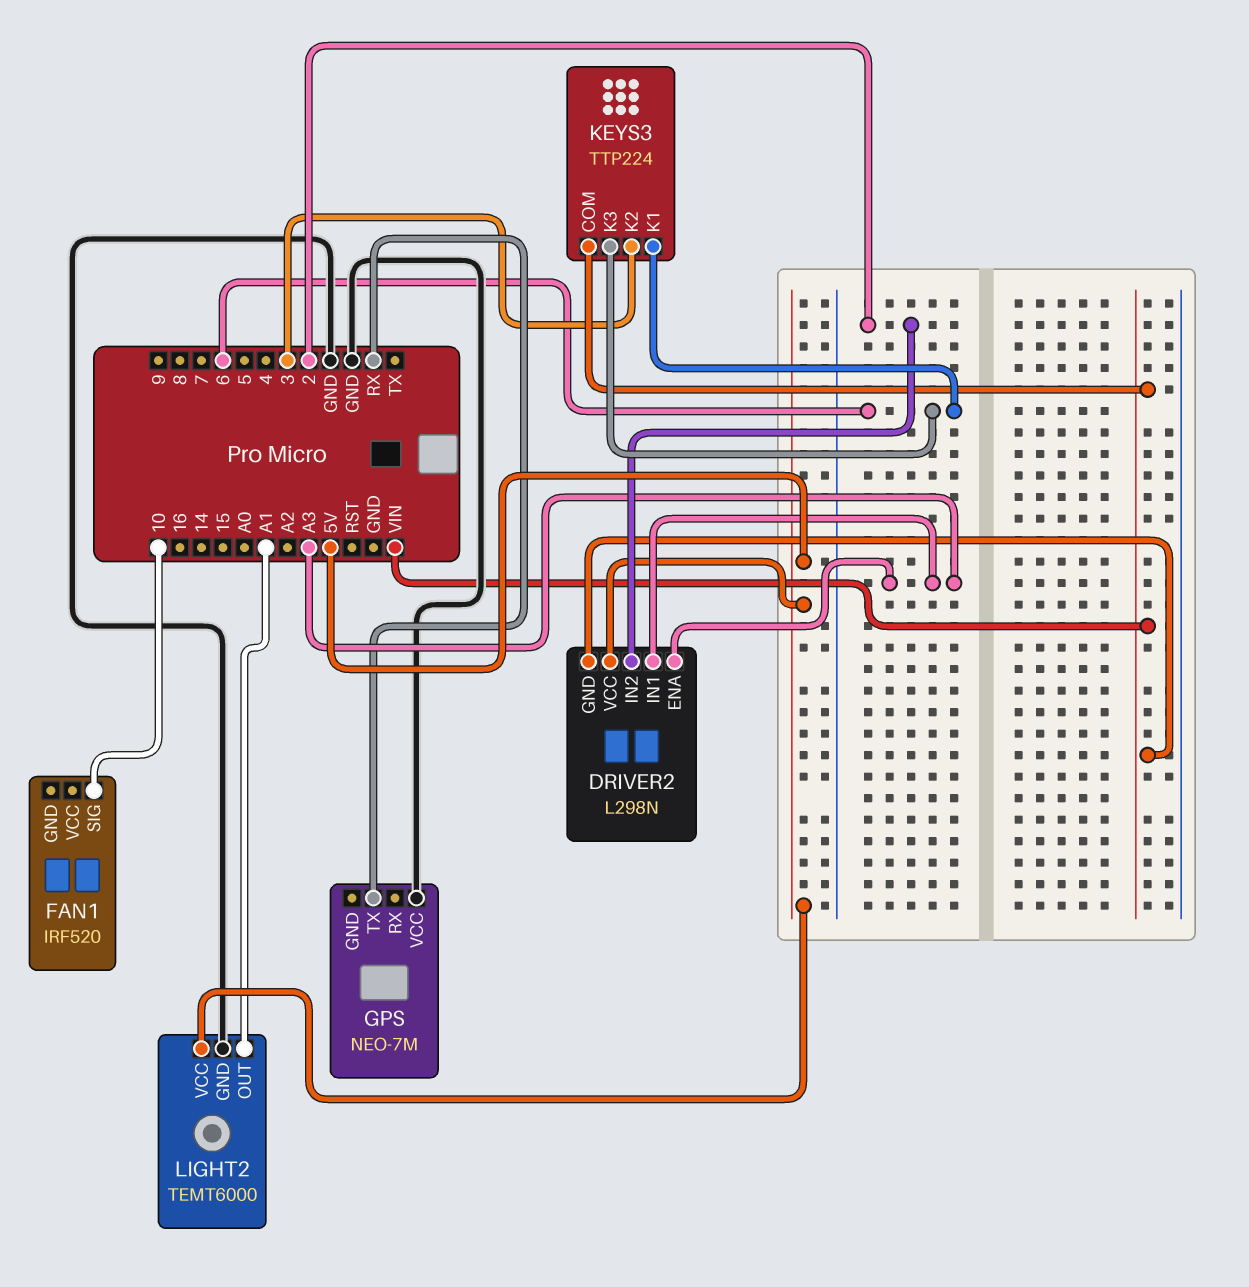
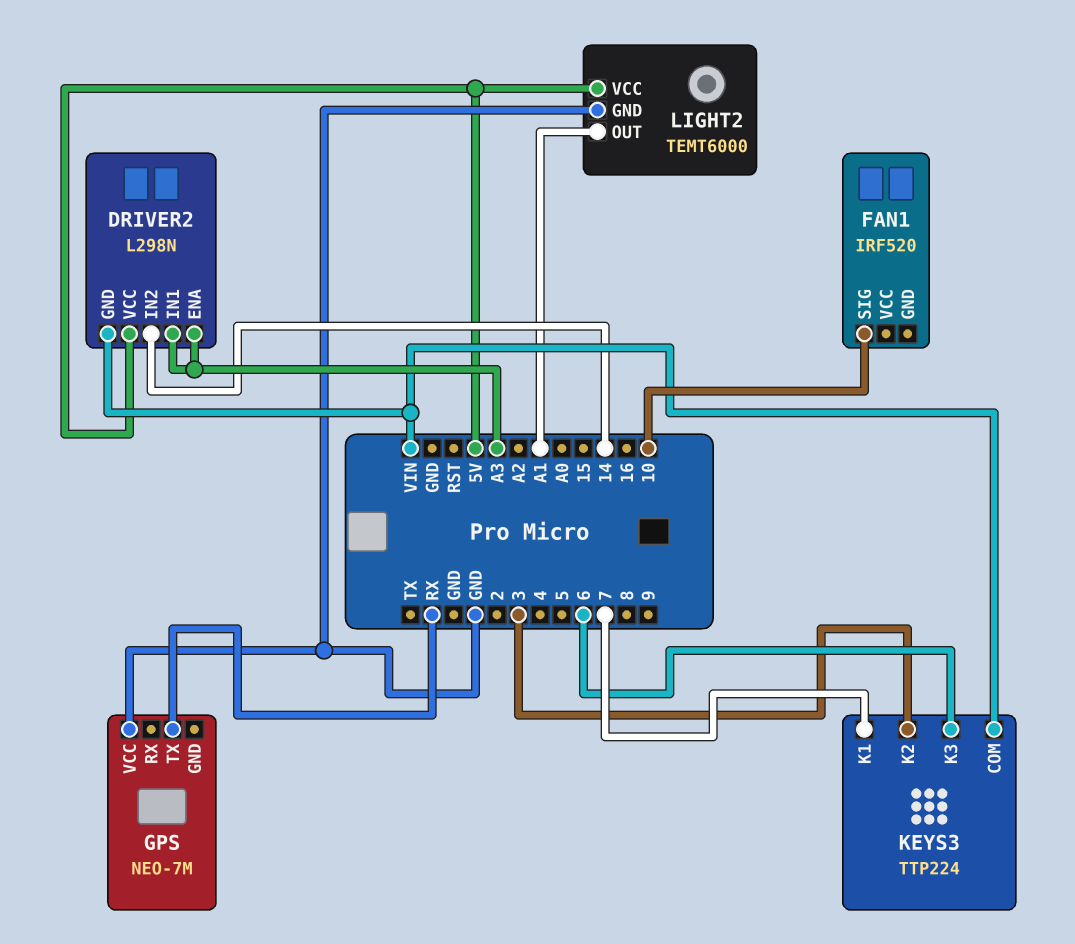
DRIVER2 pin IN2: 2 -> 14
KEYS3 pin K1: 6 -> 7

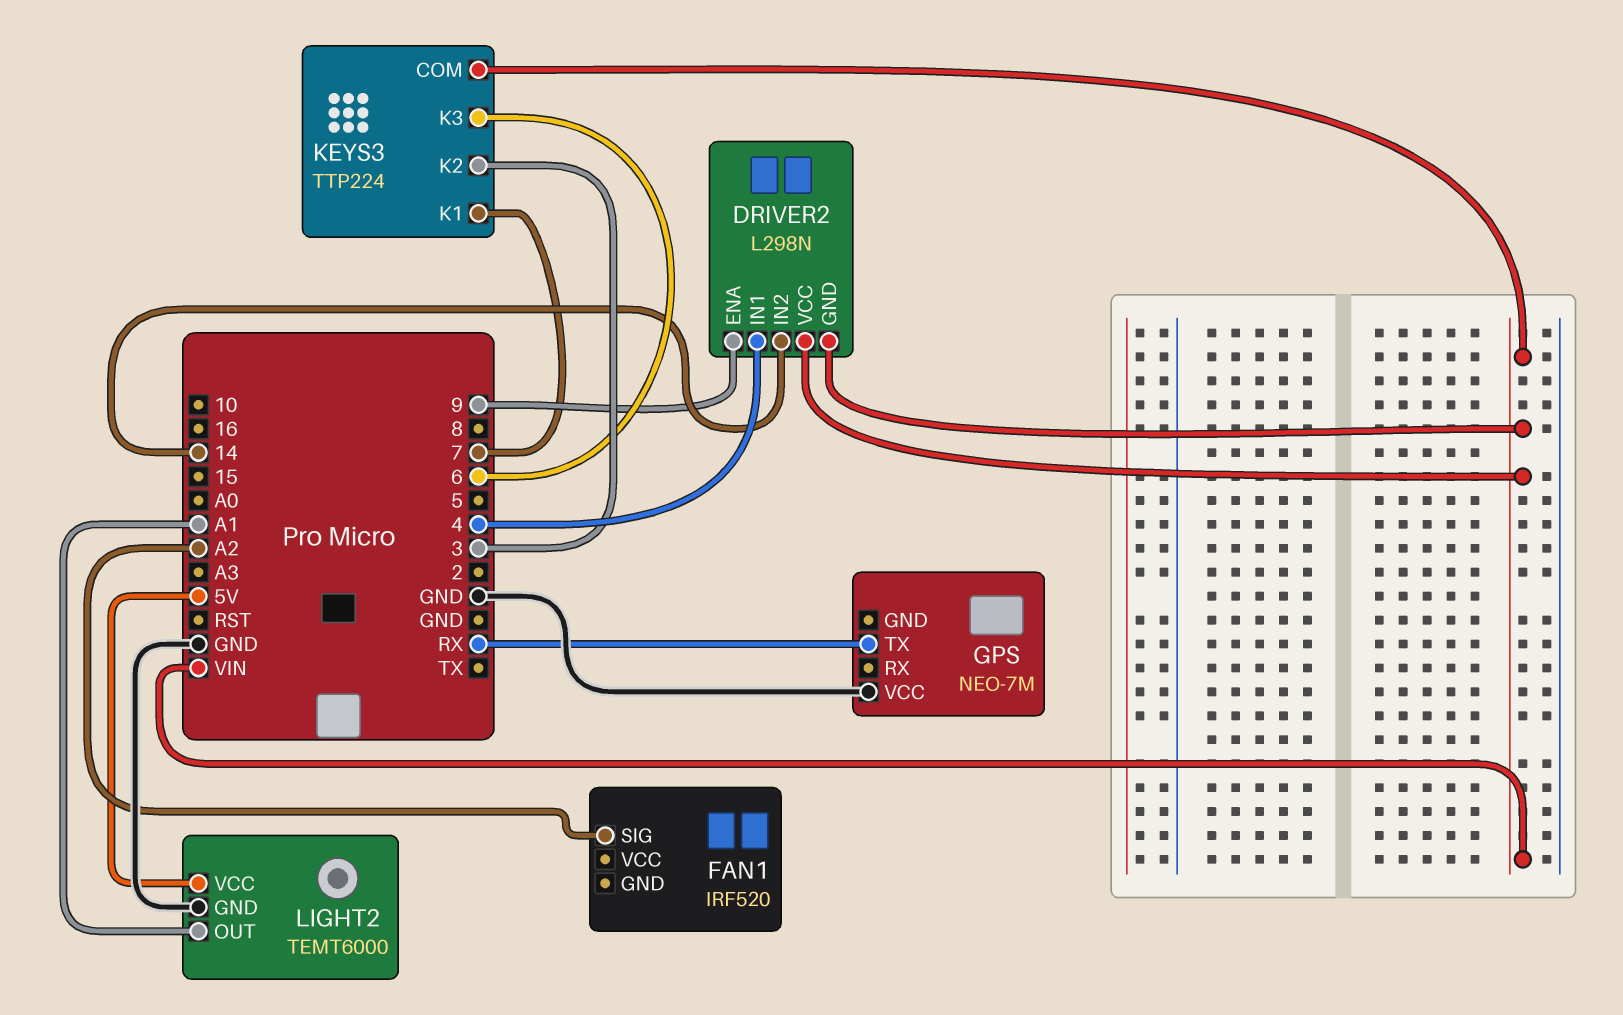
DRIVER2 pin ENA: A3 -> 9
DRIVER2 pin IN1: A3 -> 4
DRIVER2 pin VCC: 5V -> VIN
FAN1 pin SIG: 10 -> A2

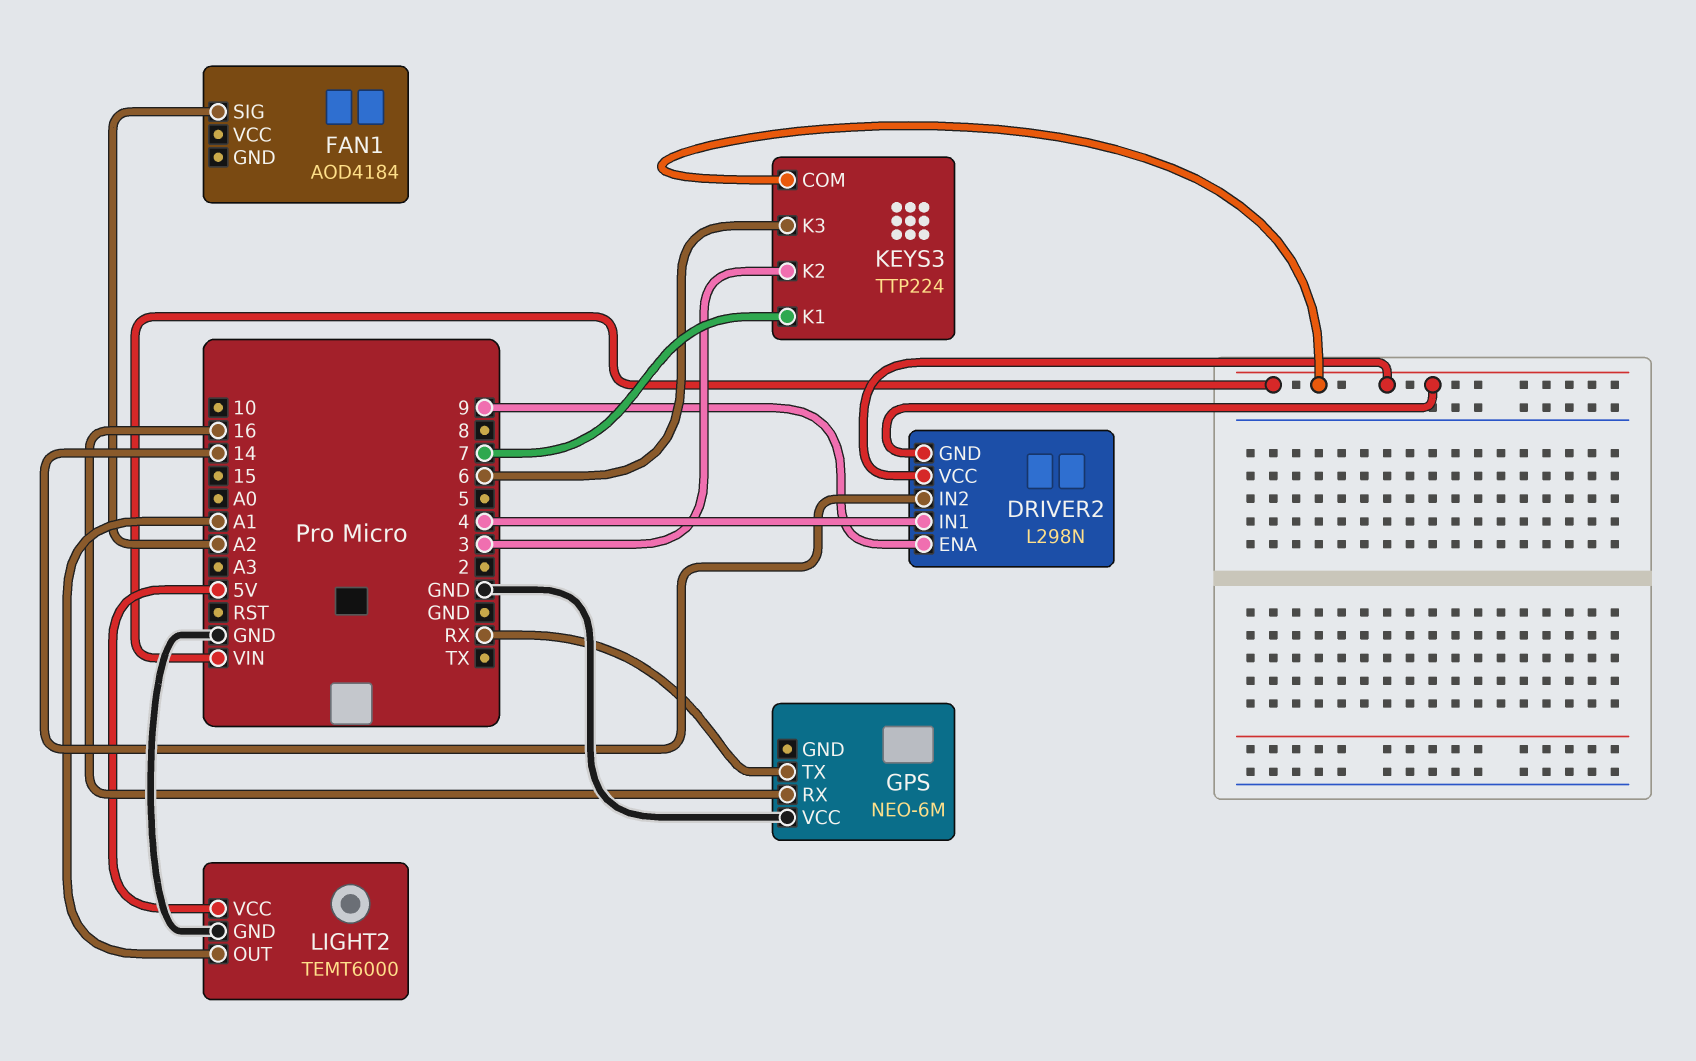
FAN1: IRF520 -> AOD4184
GPS: NEO-7M -> NEO-6M
GPS pin RX: none -> 16

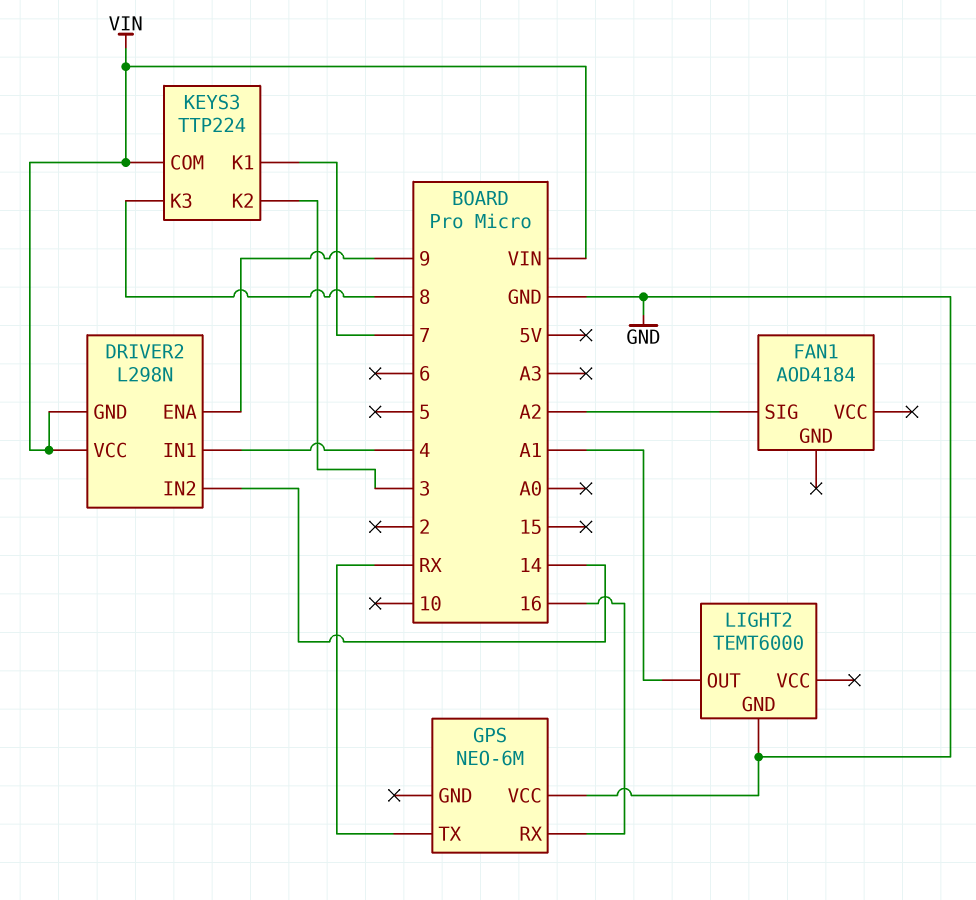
KEYS3 pin K3: 6 -> 8
LIGHT2 pin VCC: 5V -> none

